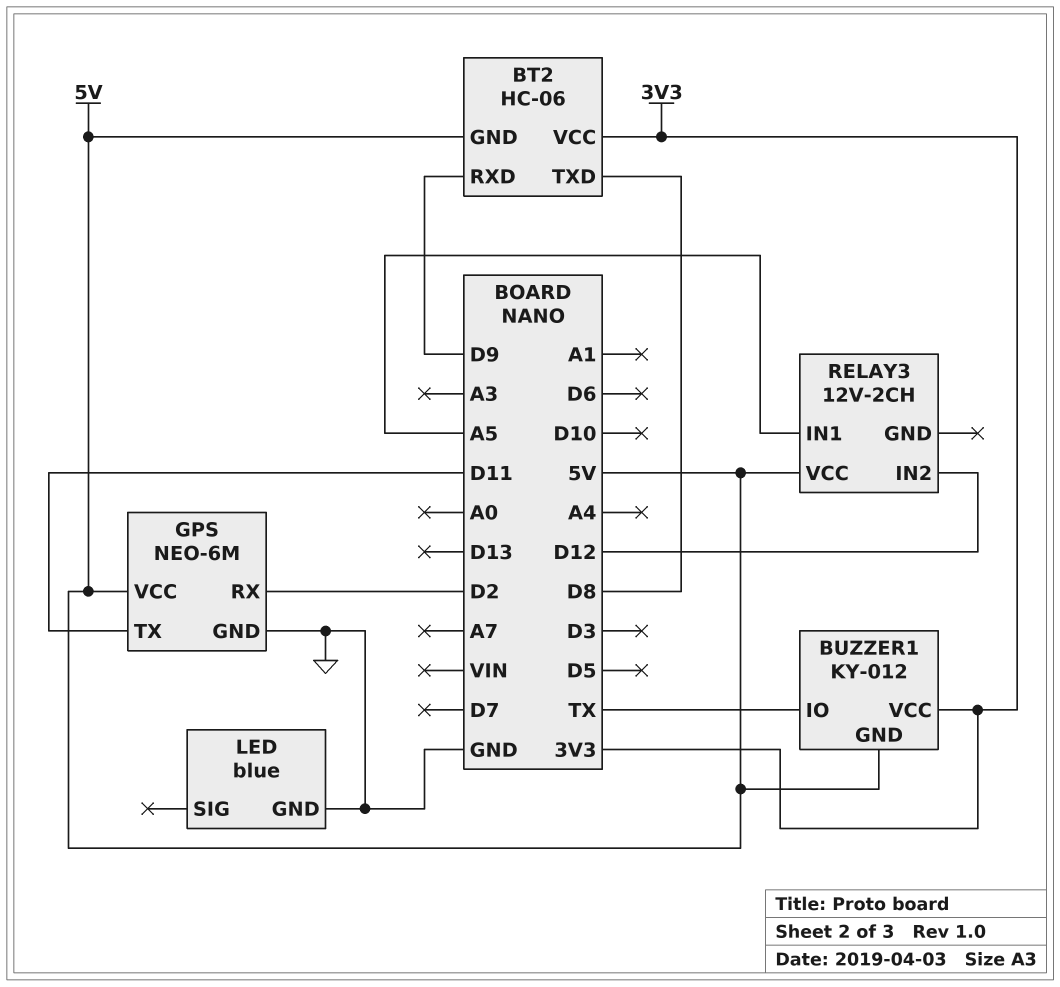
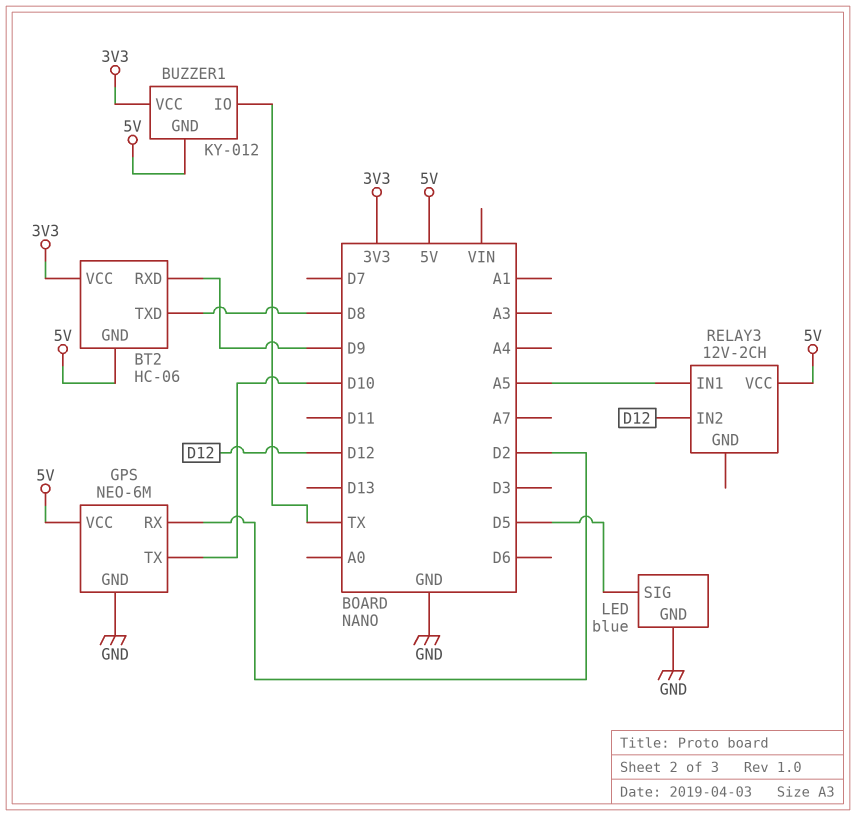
GPS pin TX: D11 -> D10
LED pin SIG: none -> D5

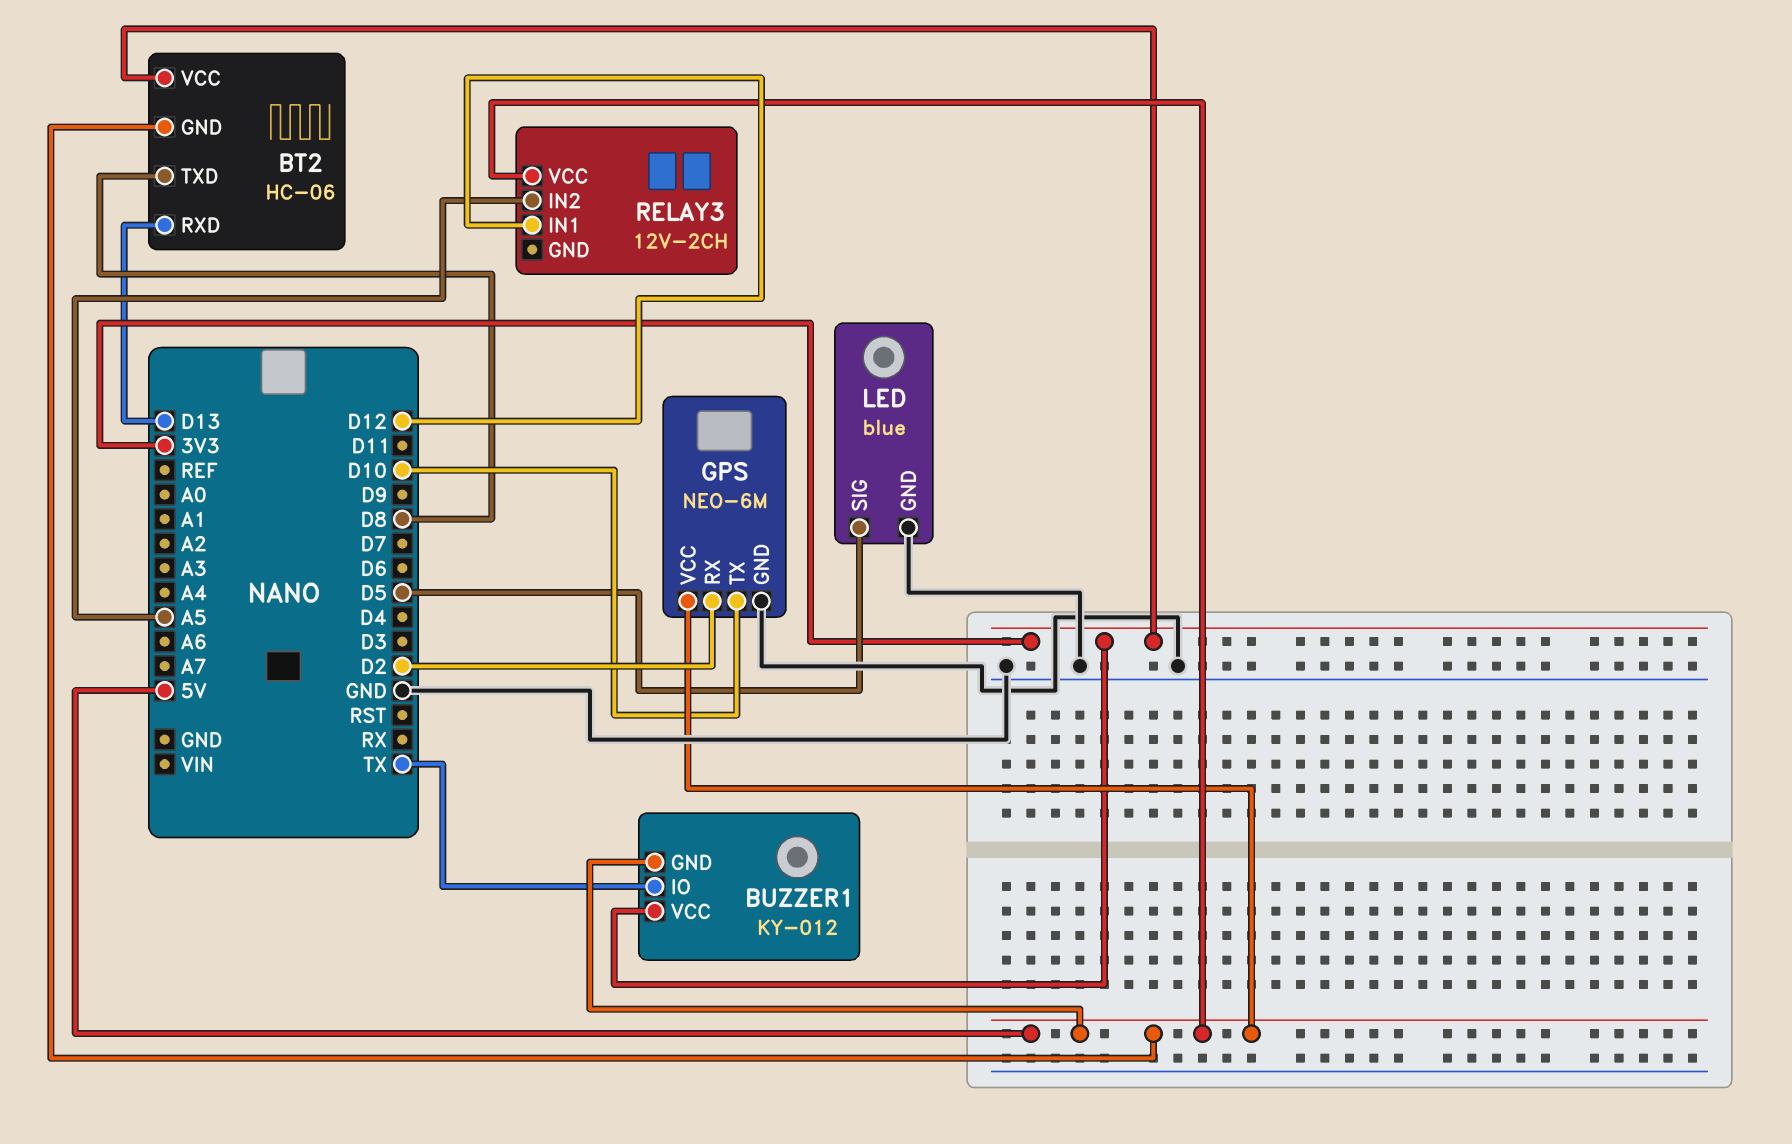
BT2 pin RXD: D9 -> D13
RELAY3 pin IN1: A5 -> D12
RELAY3 pin IN2: D12 -> A5

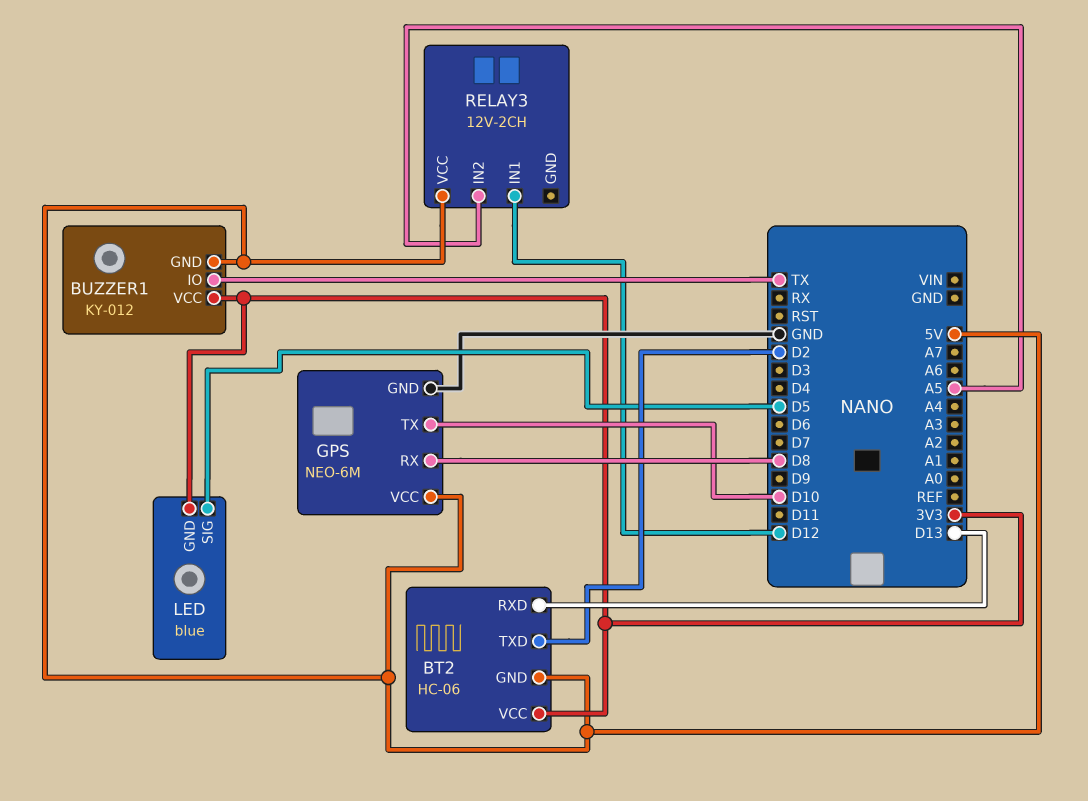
BT2 pin TXD: D8 -> D2
GPS pin RX: D2 -> D8
LED pin GND: GND -> 3V3

